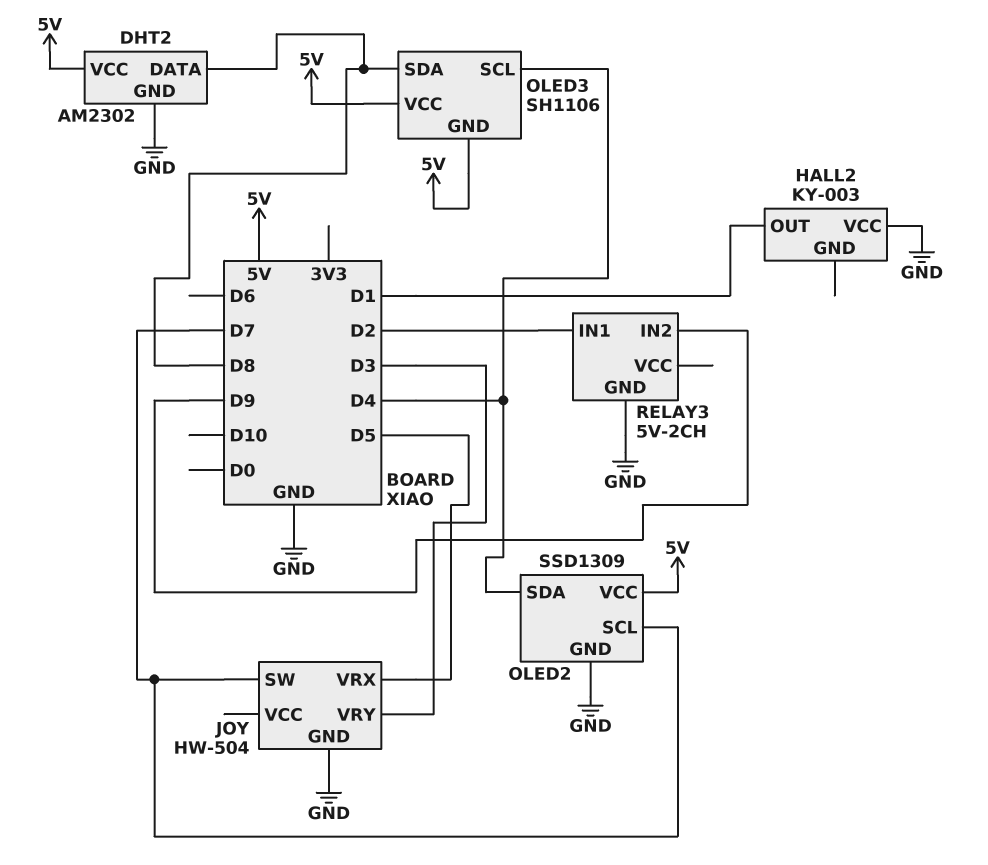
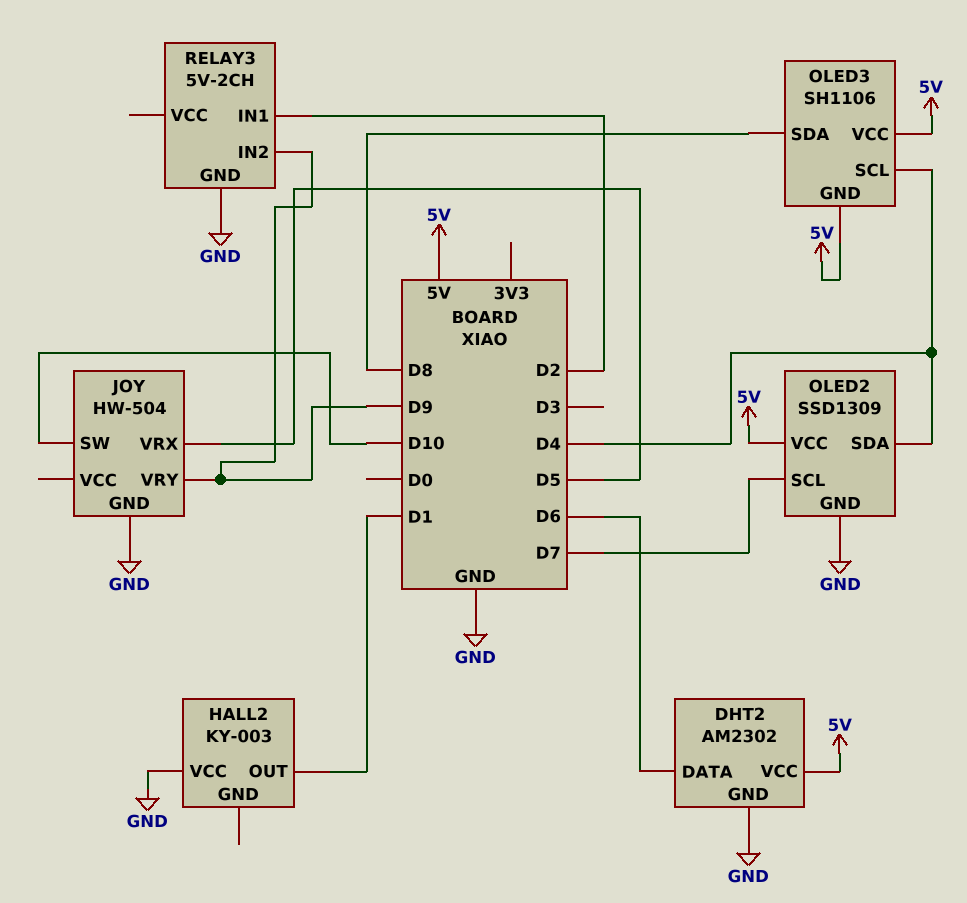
DHT2 pin DATA: D8 -> D6
JOY pin SW: D7 -> D10
JOY pin VRY: D3 -> D9

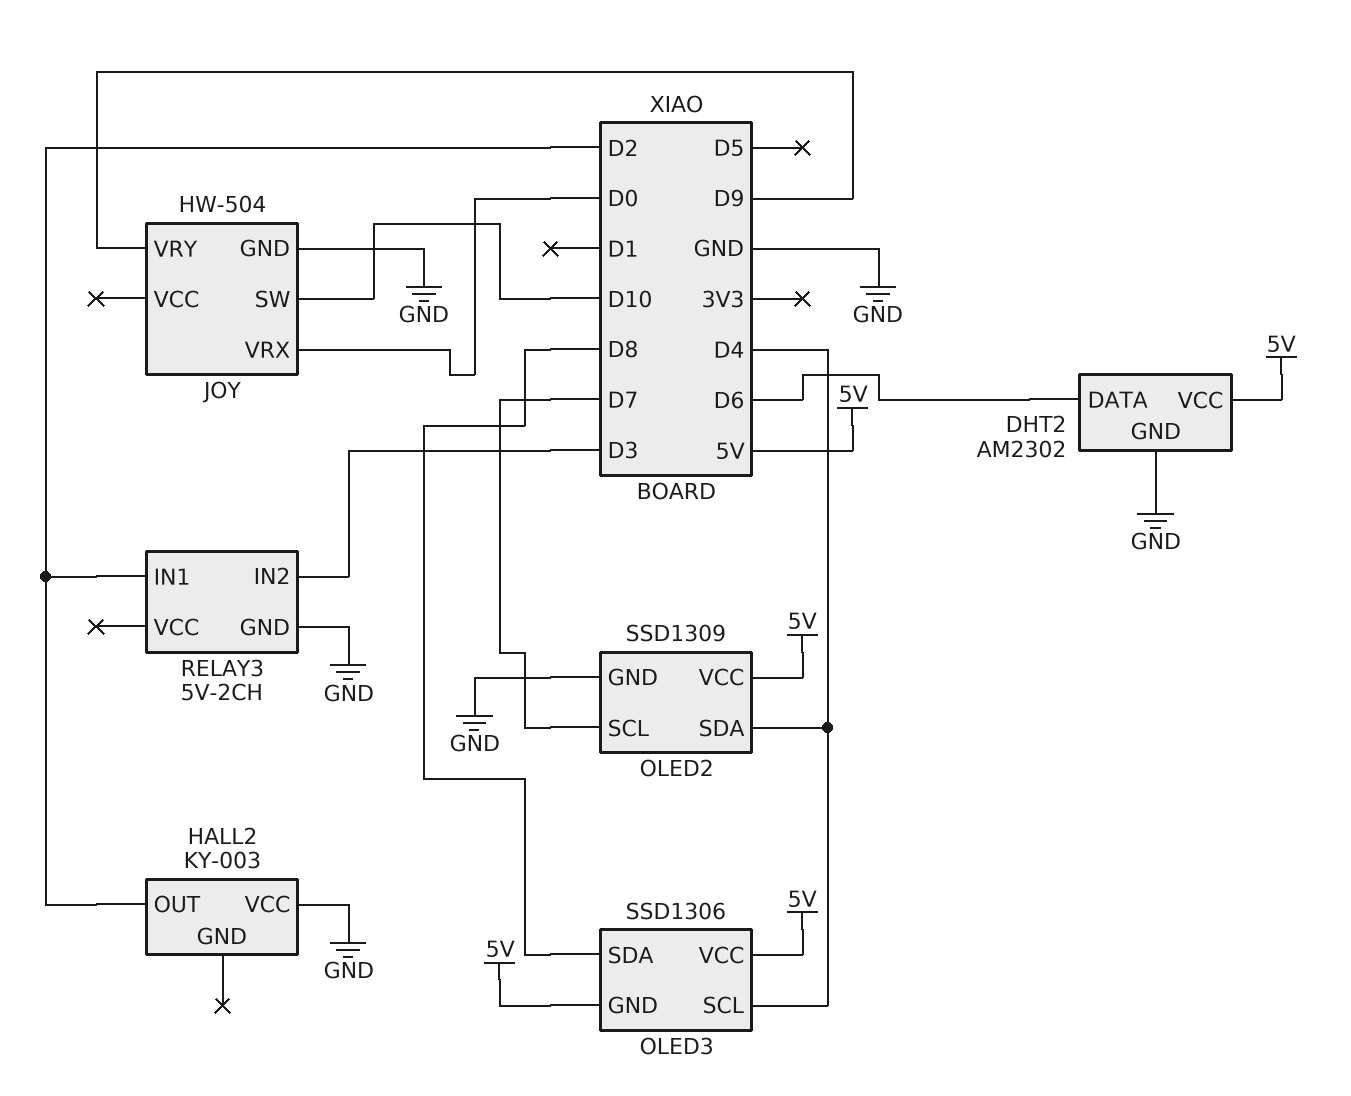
HALL2 pin OUT: D1 -> D2
JOY pin VRX: D5 -> D0
OLED3: SH1106 -> SSD1306
RELAY3 pin IN2: D9 -> D3

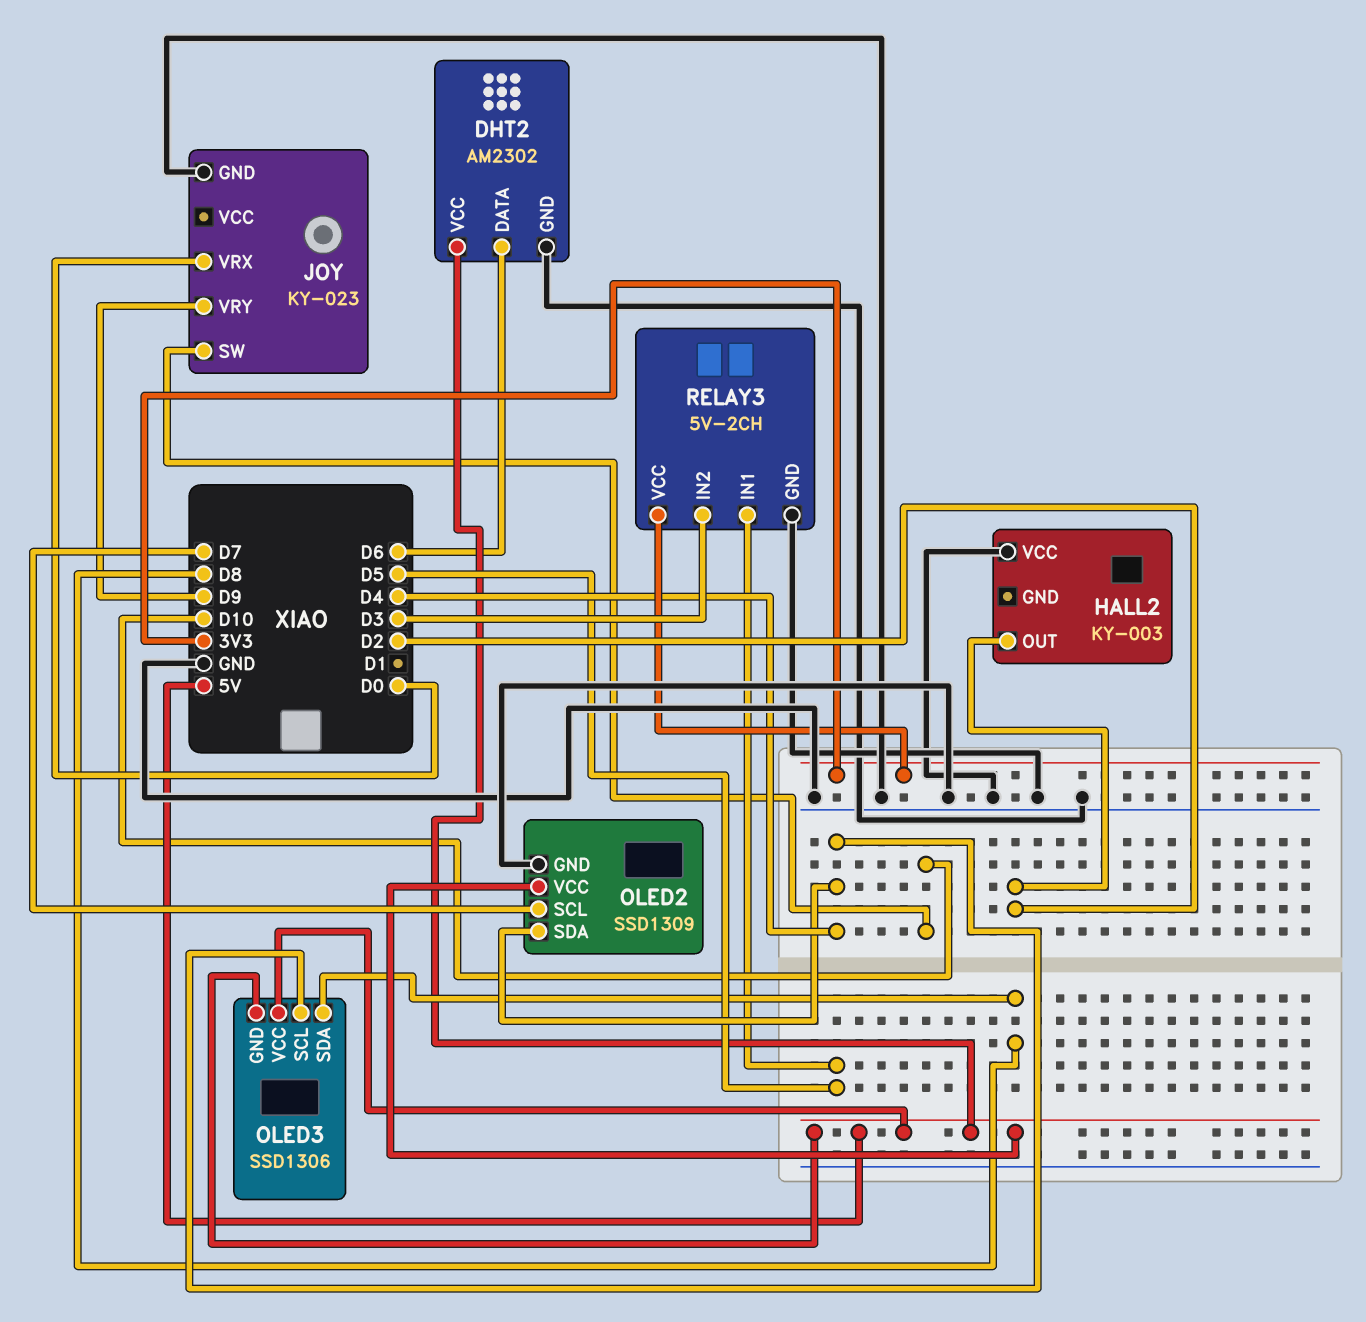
JOY: HW-504 -> KY-023
RELAY3 pin IN1: D2 -> D5
RELAY3 pin VCC: none -> 3V3

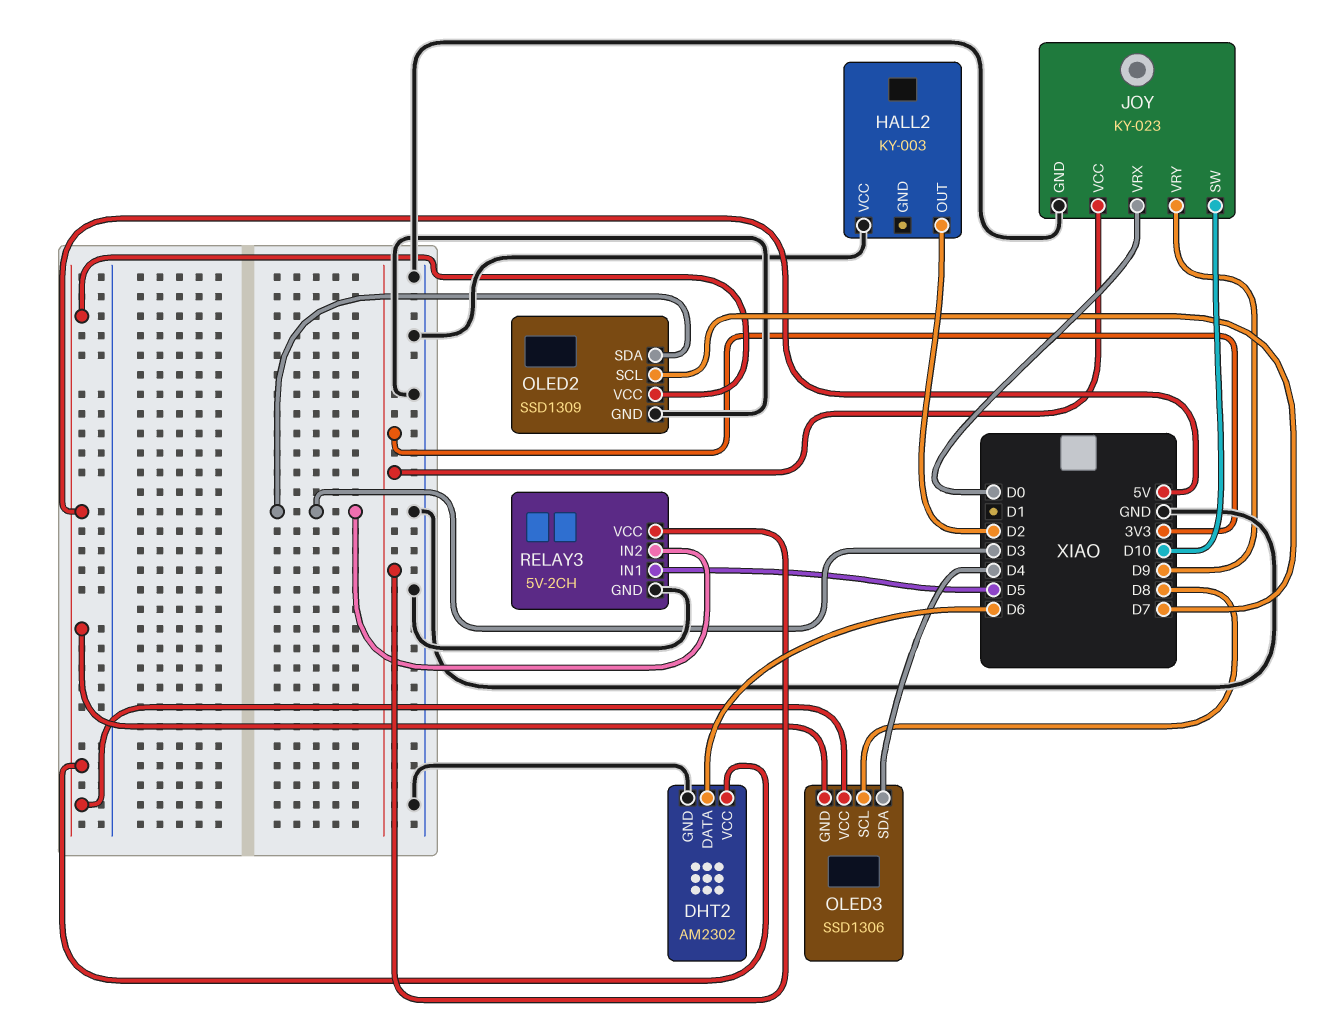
JOY pin VCC: none -> 3V3
OLED2 pin SDA: D4 -> D3
OLED3 pin SCL: D4 -> D8
OLED3 pin SDA: D8 -> D4

